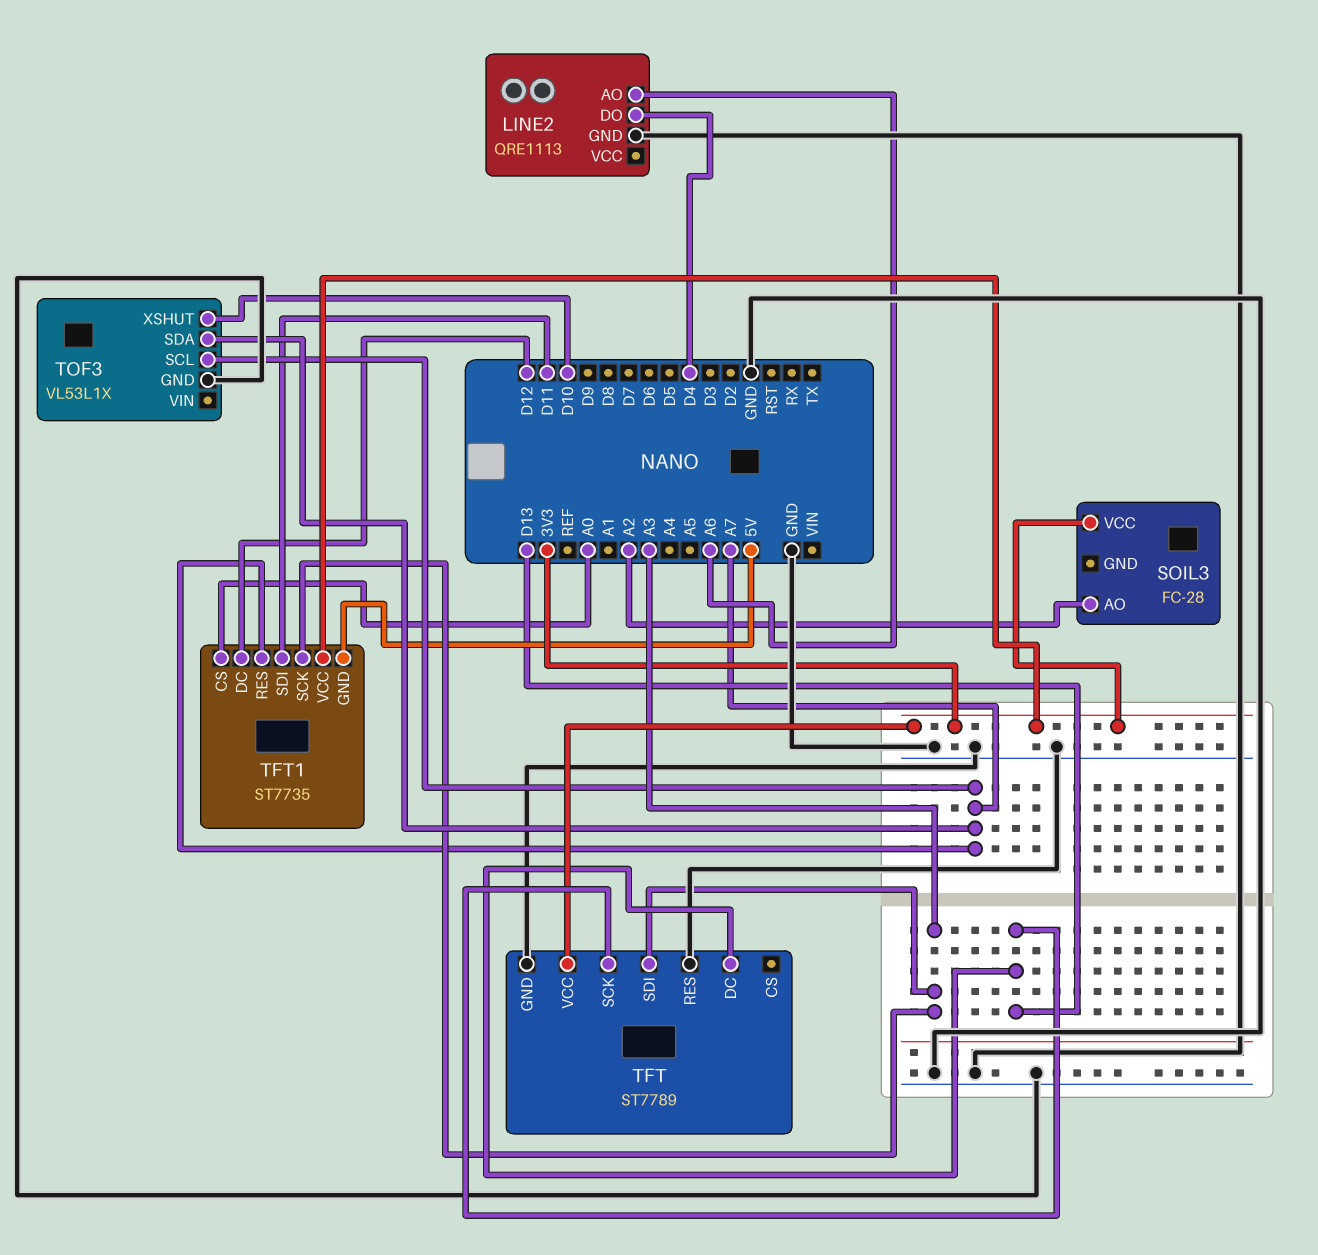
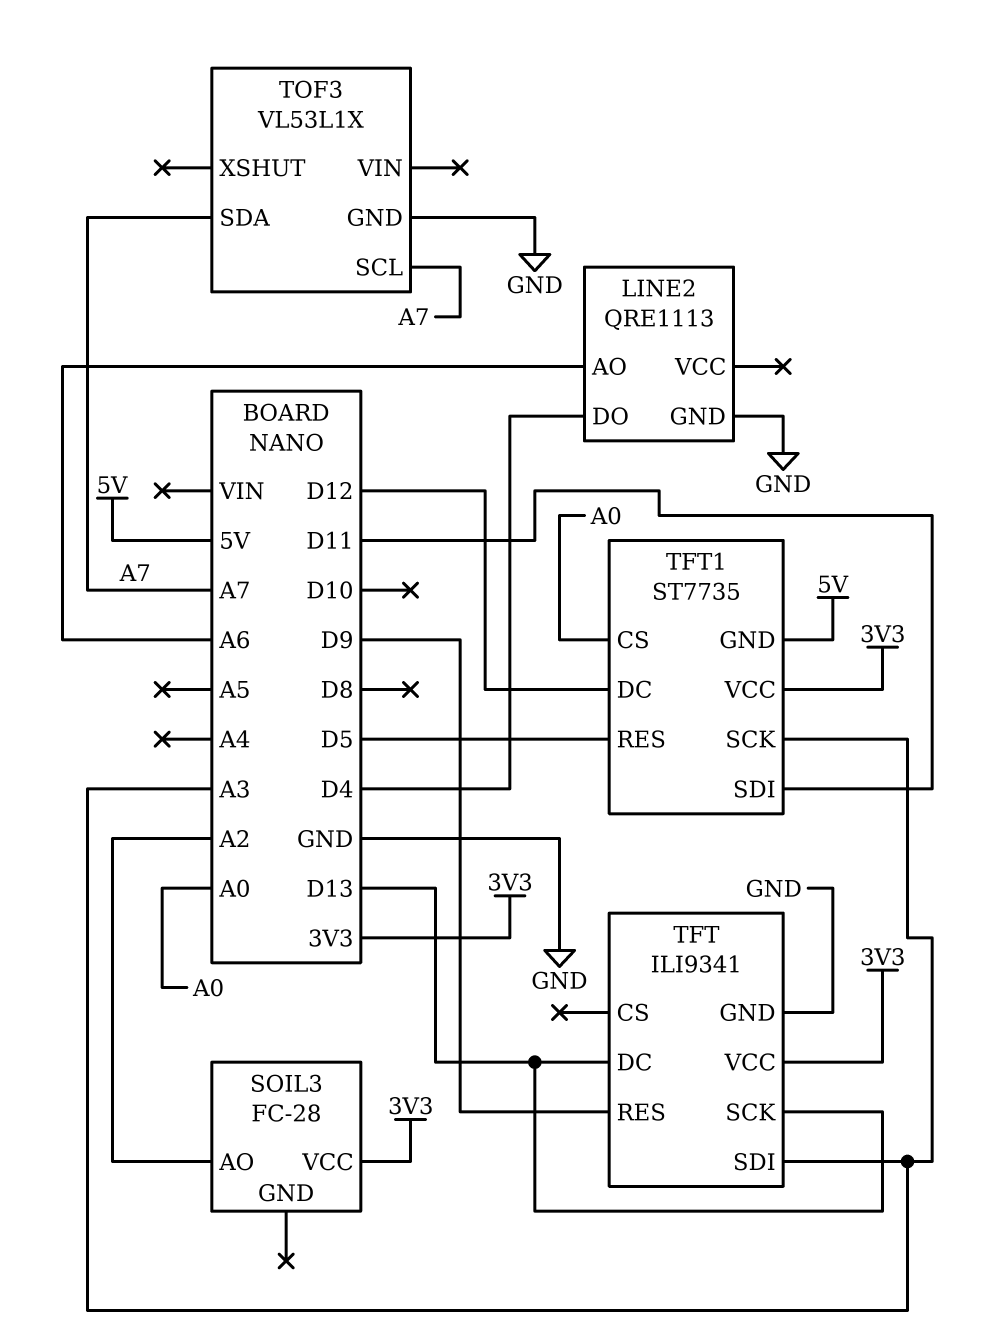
TFT: ST7789 -> ILI9341
TFT pin RES: GND -> D9
TFT1 pin RES: A7 -> D5
TOF3 pin XSHUT: D10 -> none

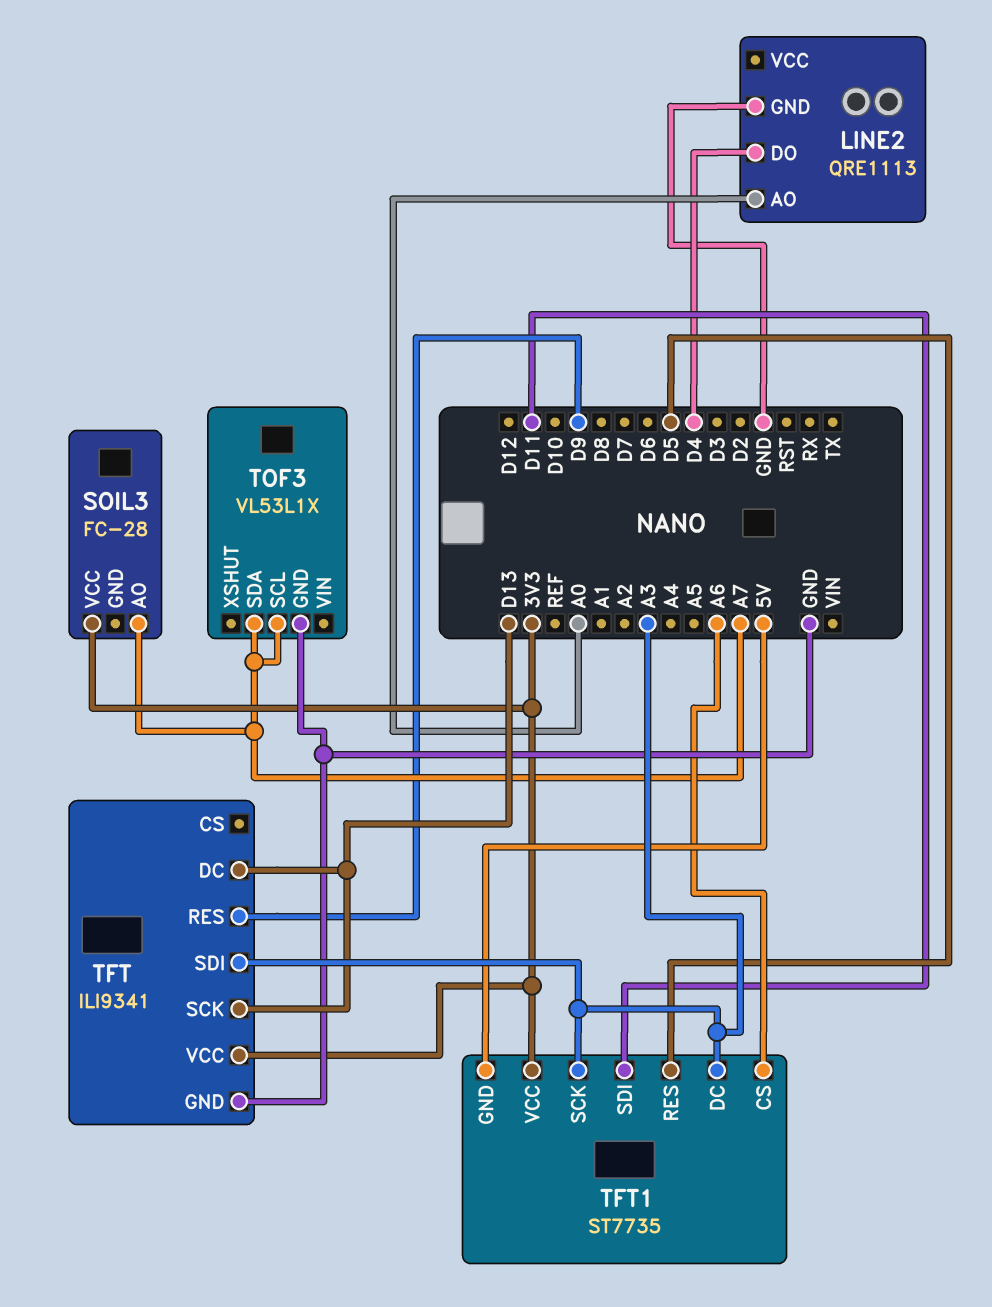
LINE2 pin AO: A6 -> A0
SOIL3 pin AO: A2 -> A7
TFT1 pin CS: A0 -> A6
TFT1 pin DC: D12 -> A3

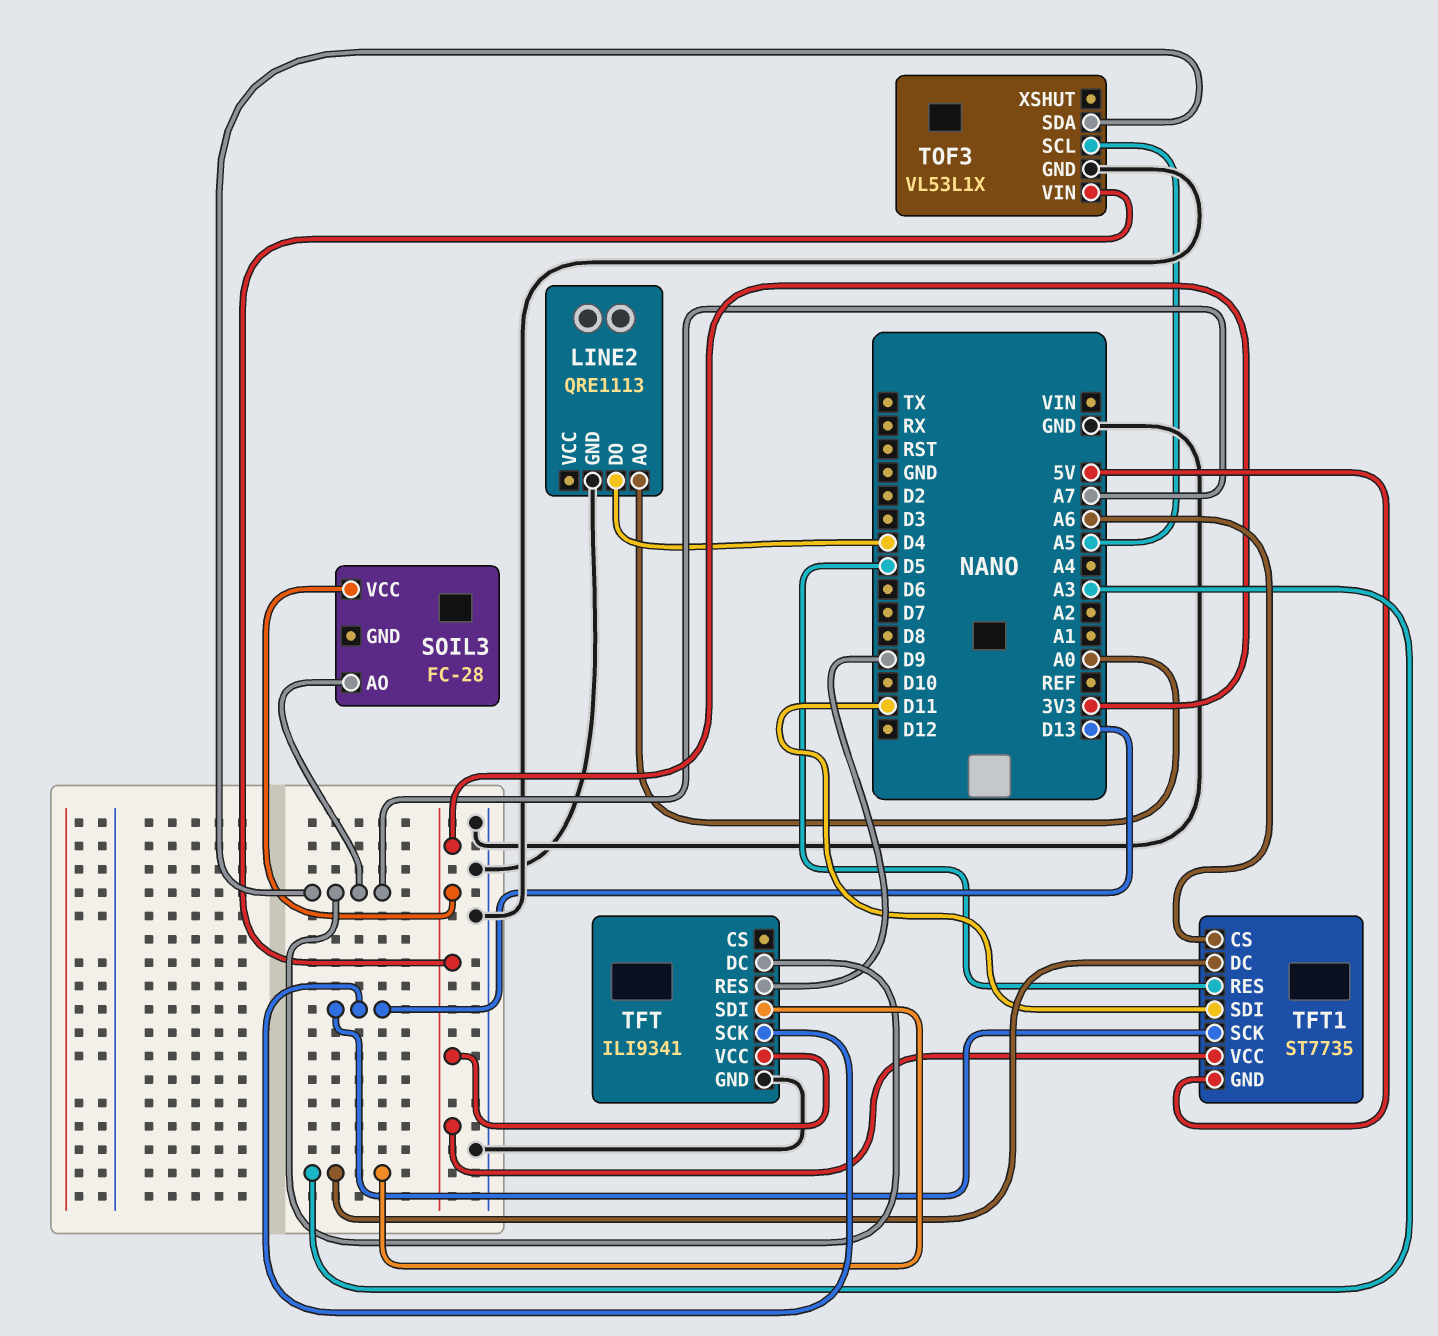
TFT pin DC: D13 -> A7
TFT1 pin SCK: A3 -> D13
TOF3 pin SCL: A7 -> A5
TOF3 pin VIN: none -> 3V3

